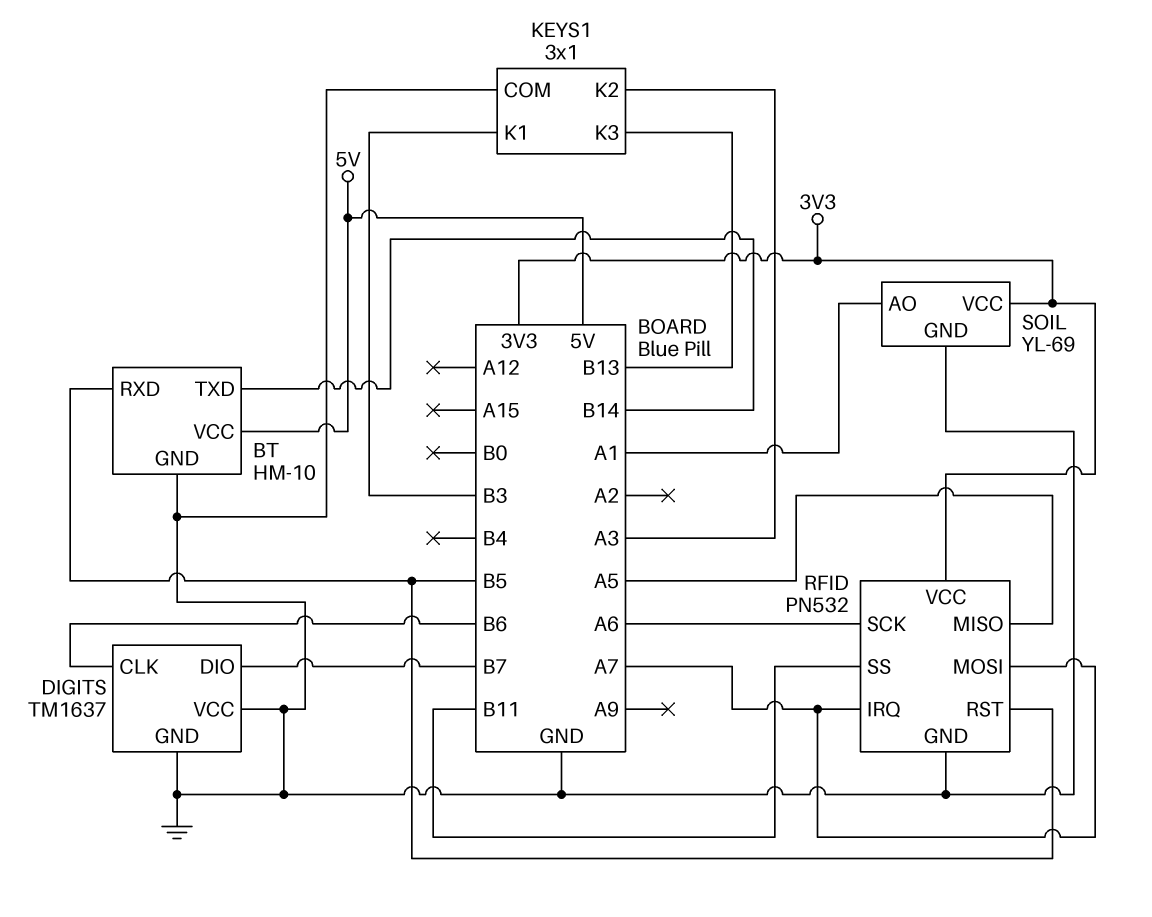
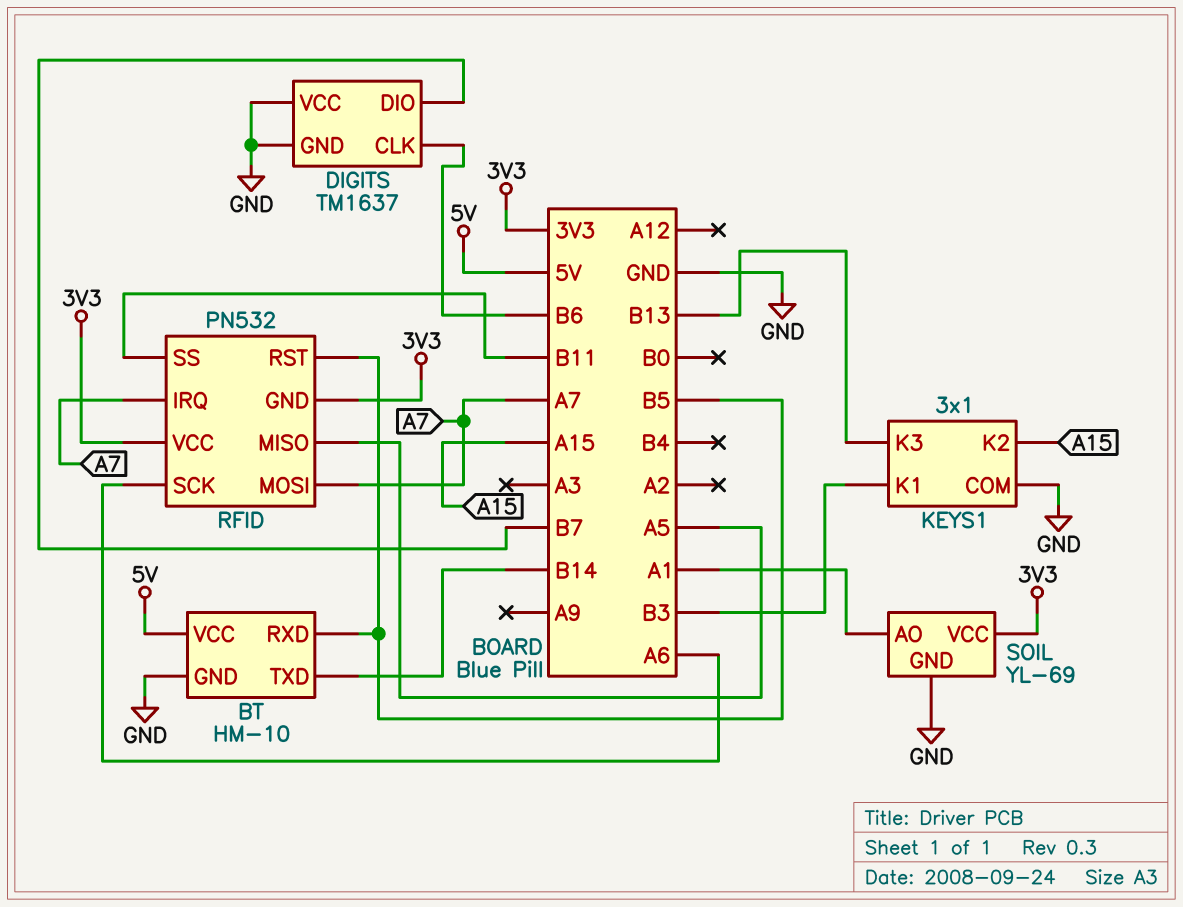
KEYS1 pin K2: A3 -> A15
RFID pin GND: GND -> 3V3

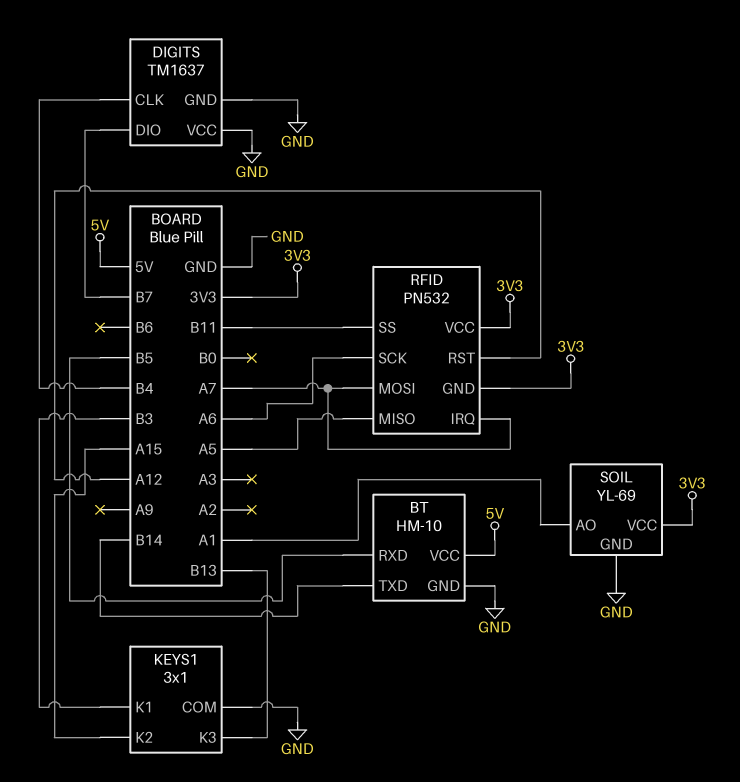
DIGITS pin CLK: B6 -> B4
RFID pin RST: B5 -> A12

